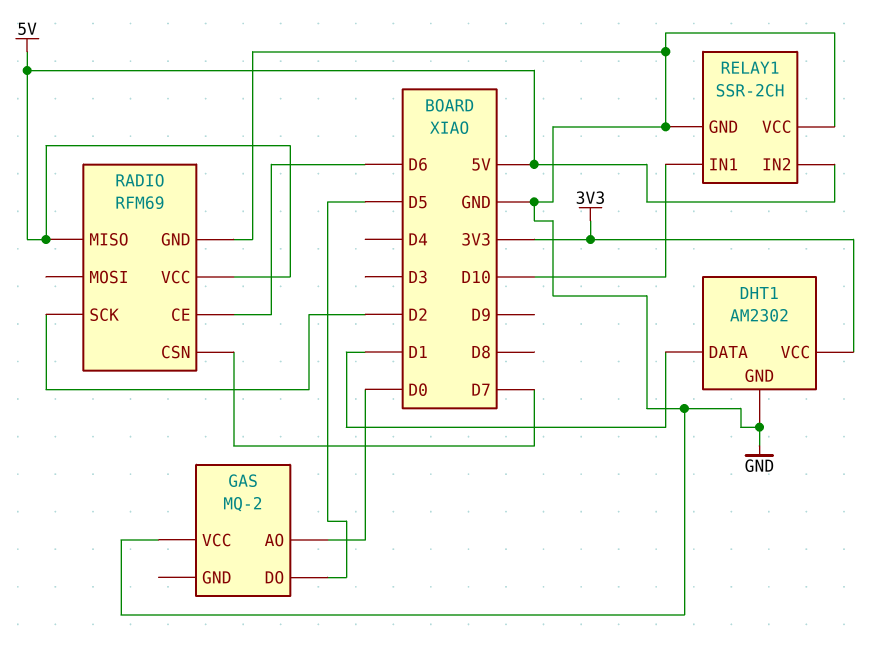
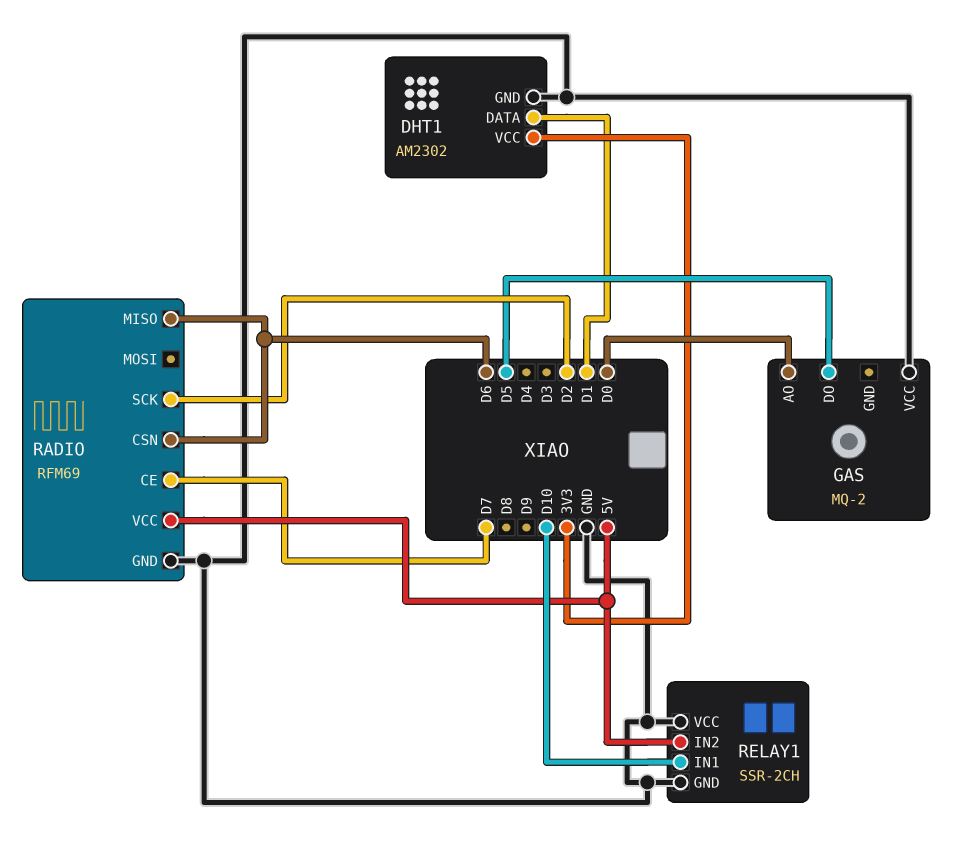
RADIO pin CE: D6 -> D7
RADIO pin CSN: D7 -> D6
RADIO pin MISO: 5V -> D6

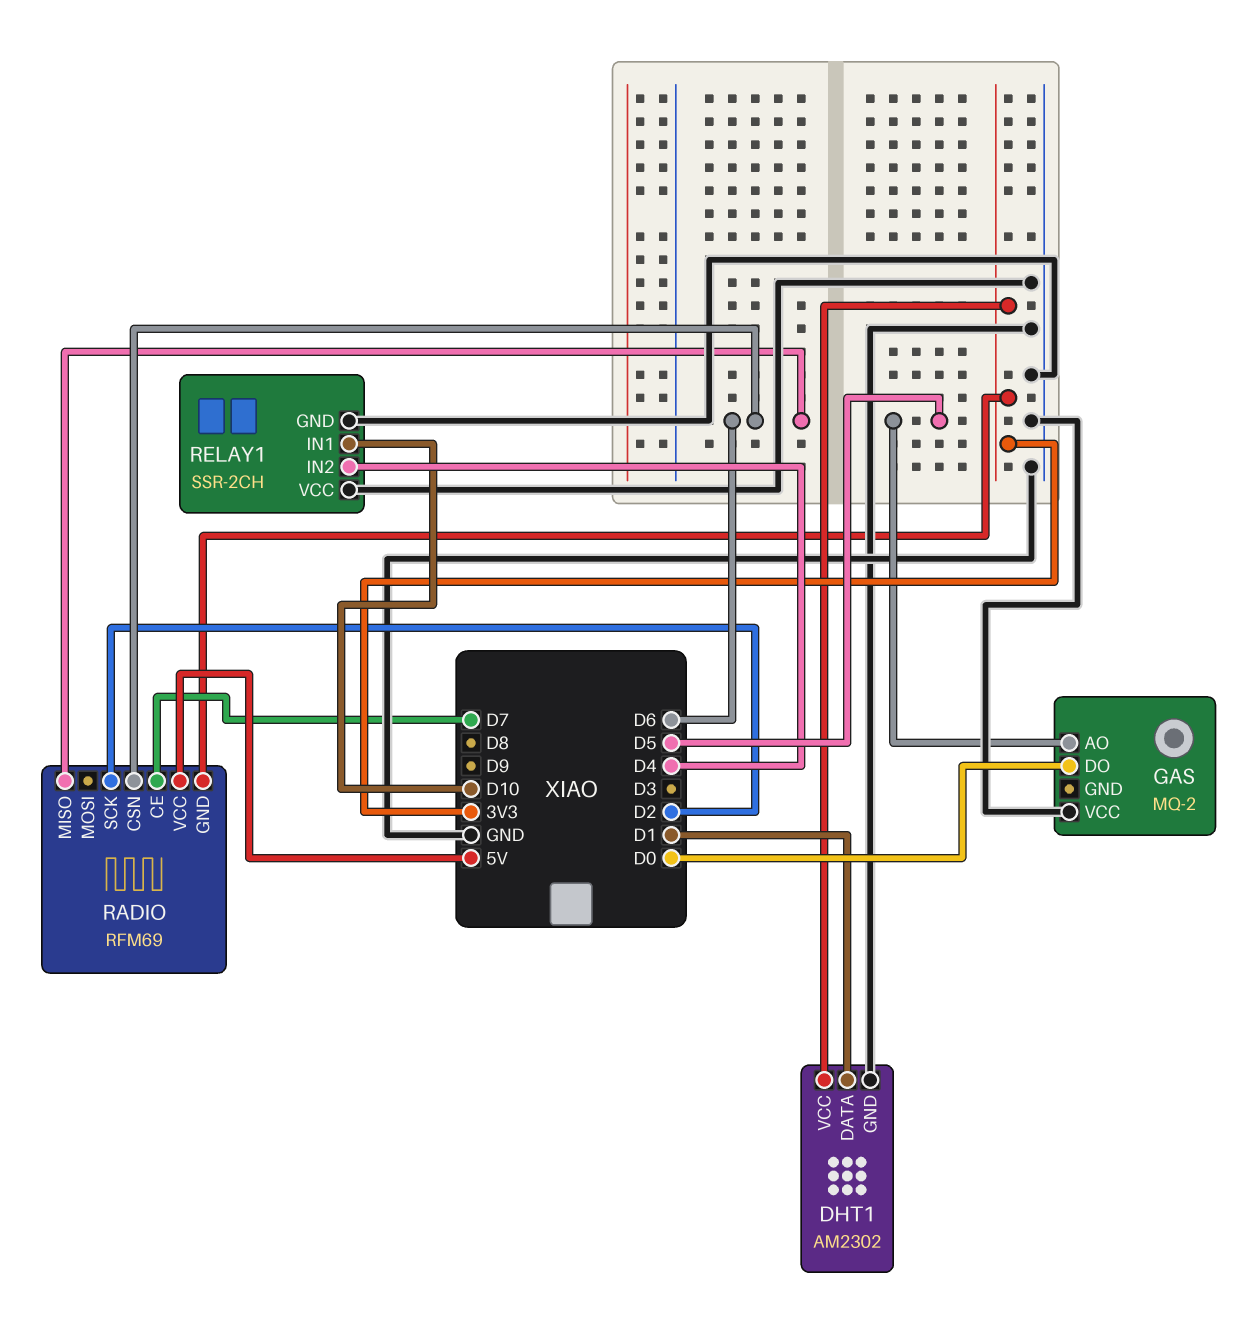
GAS pin AO: D0 -> D5
GAS pin DO: D5 -> D0
RADIO pin GND: GND -> 3V3
RELAY1 pin IN2: 5V -> D4

